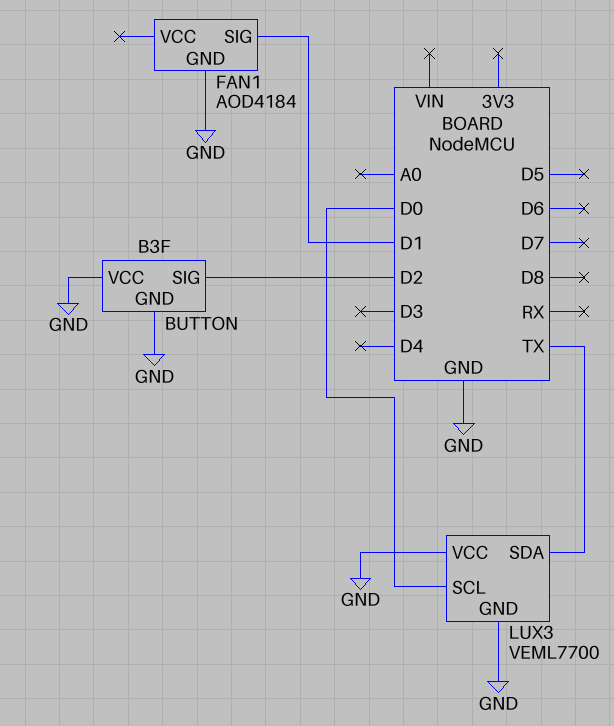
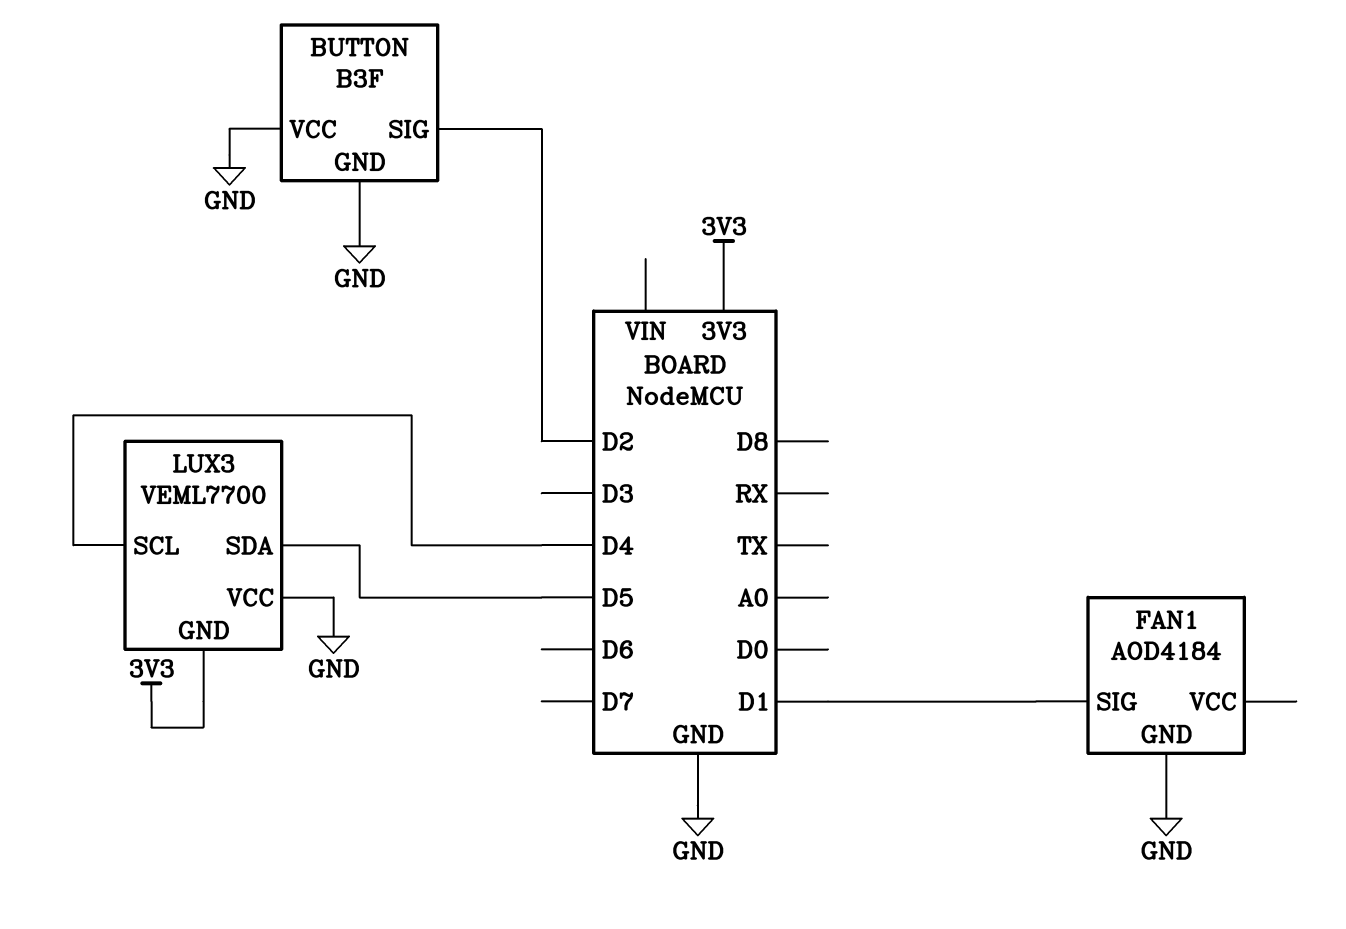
LUX3 pin GND: GND -> 3V3
LUX3 pin SCL: D0 -> D4
LUX3 pin SDA: TX -> D5

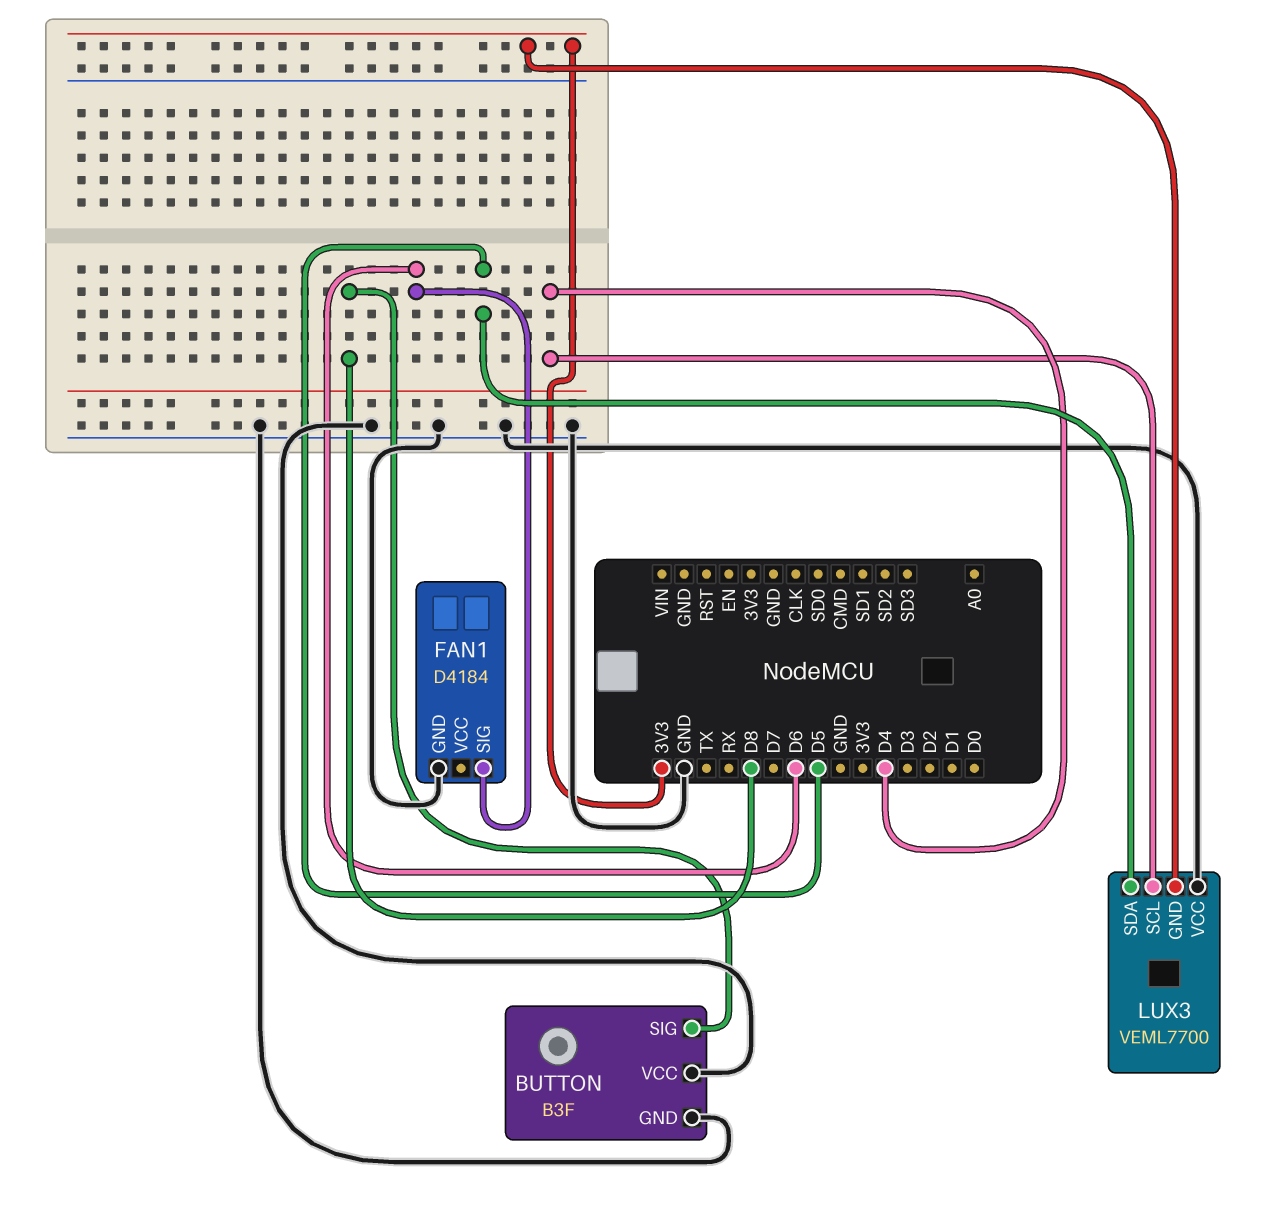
BUTTON pin SIG: D2 -> D8
FAN1: AOD4184 -> D4184
FAN1 pin SIG: D1 -> D6

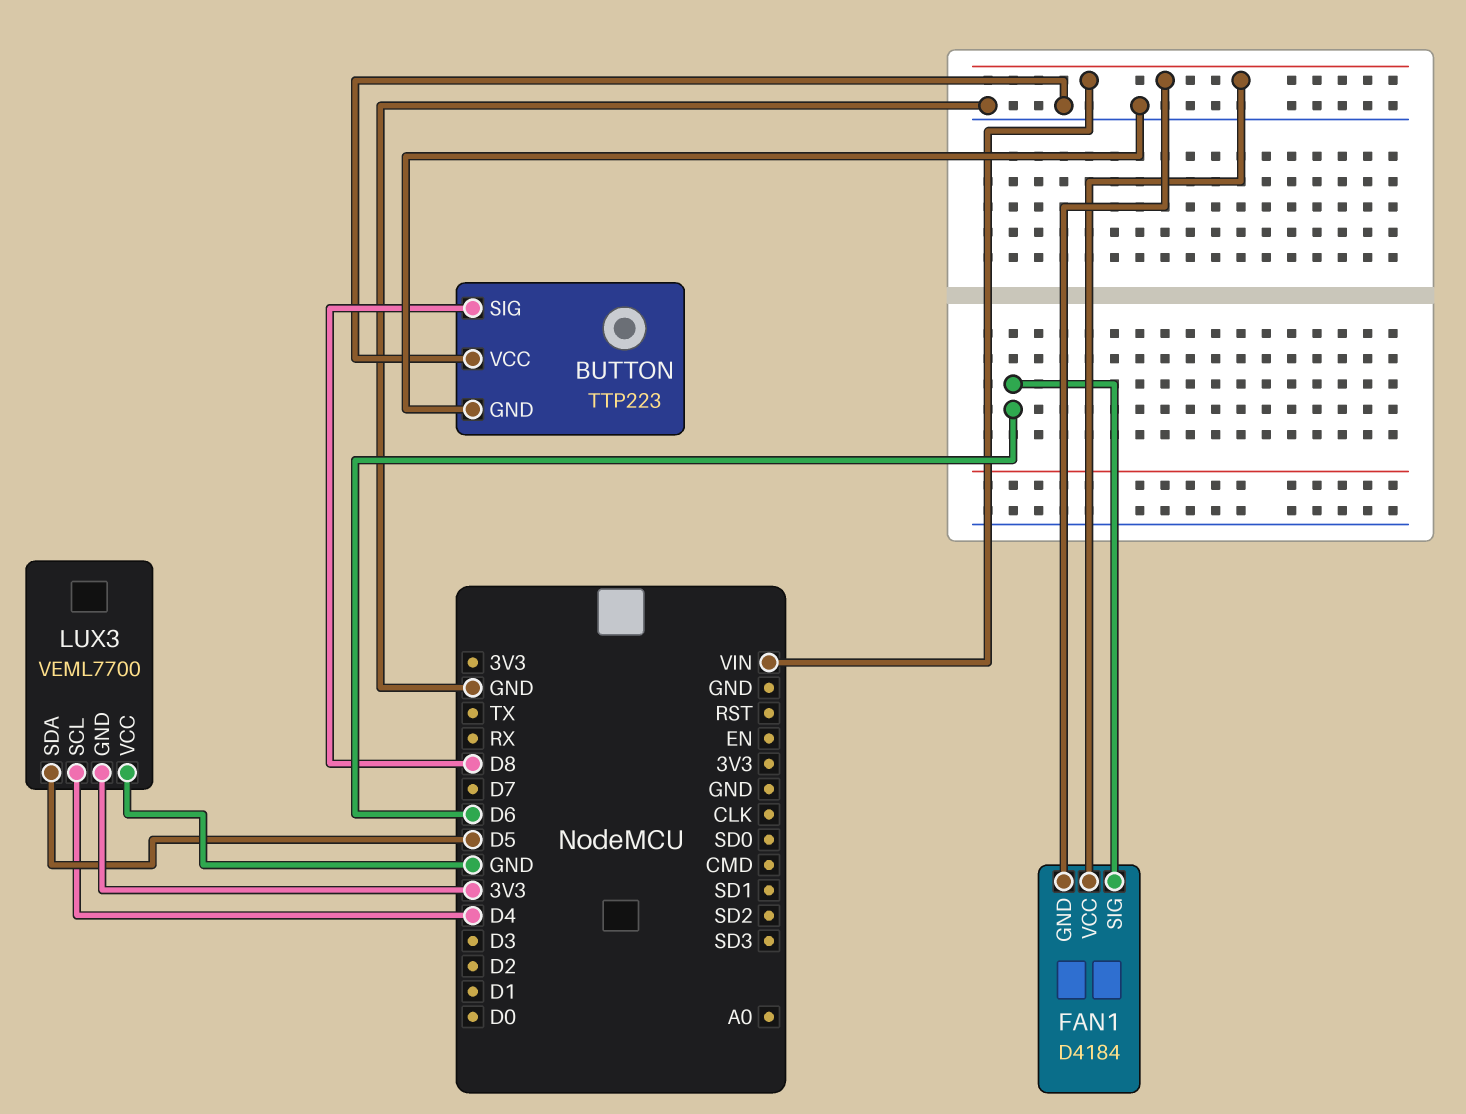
BUTTON: B3F -> TTP223
FAN1 pin GND: GND -> VIN
FAN1 pin VCC: none -> VIN

